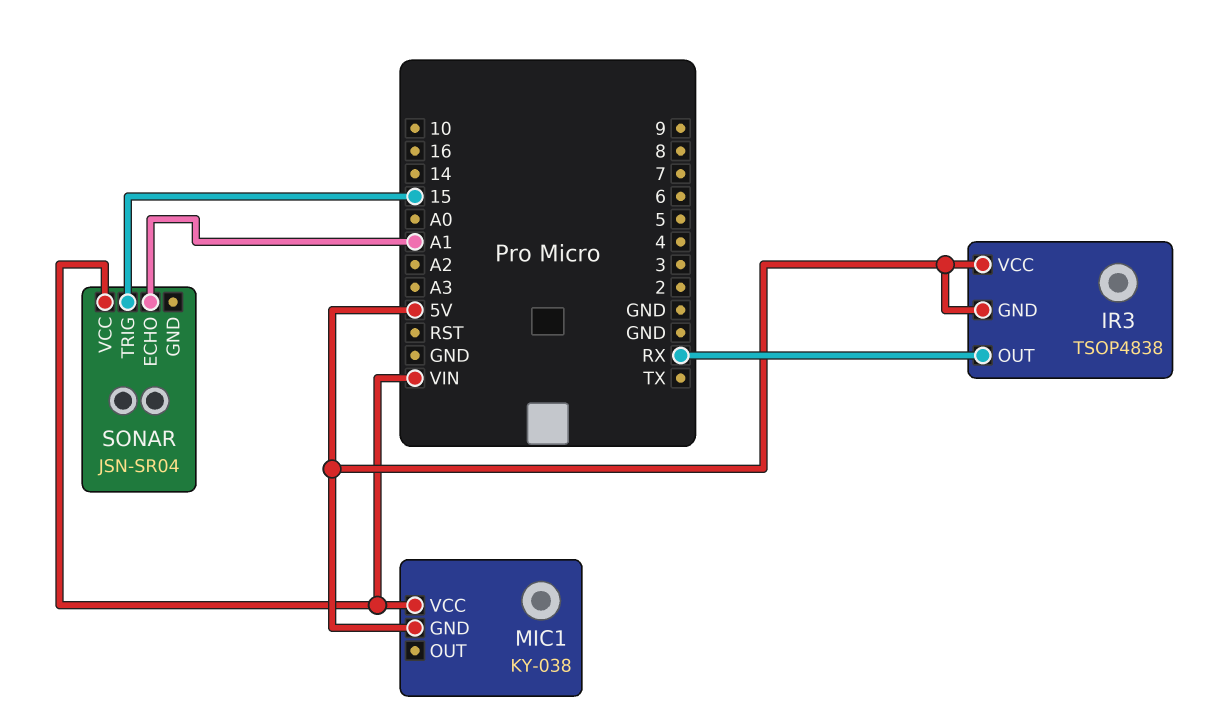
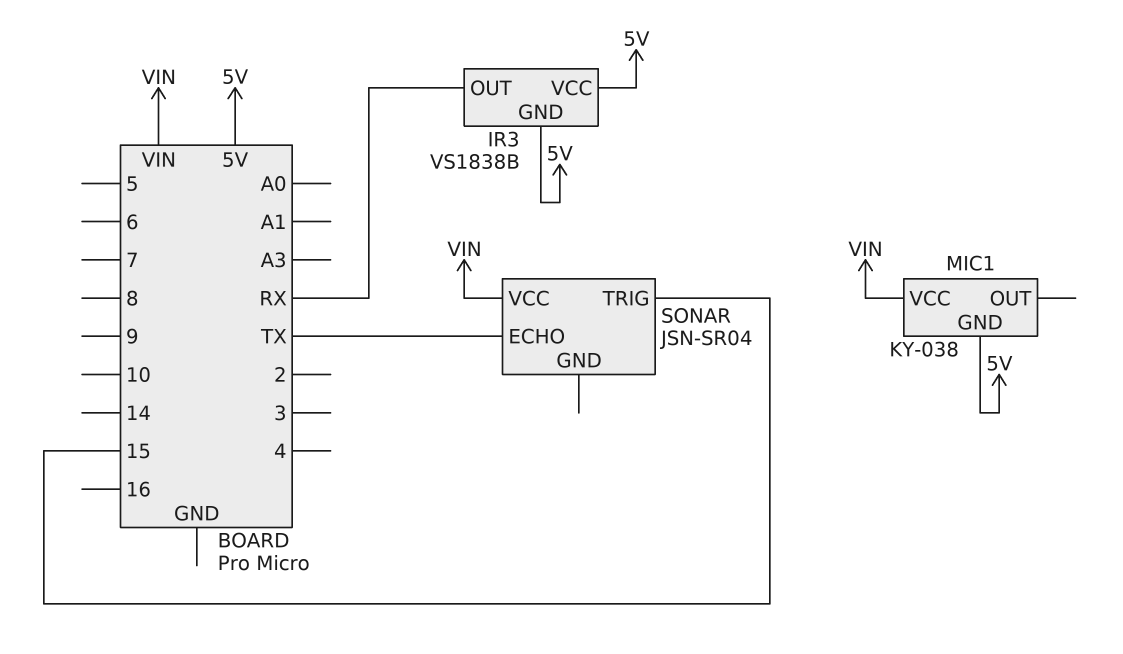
IR3: TSOP4838 -> VS1838B
SONAR pin ECHO: A1 -> TX

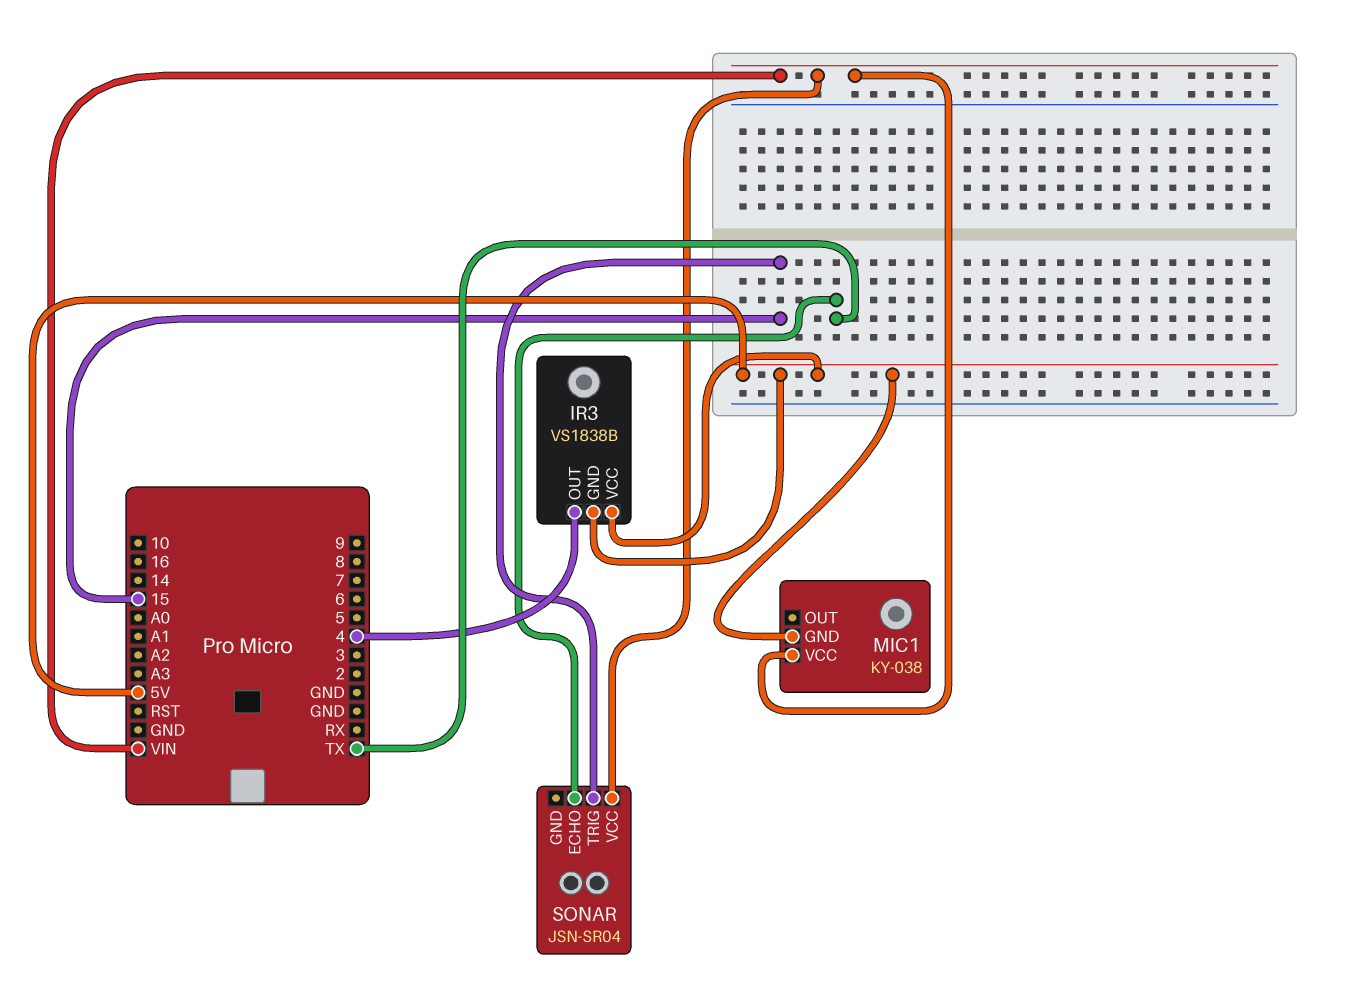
IR3 pin OUT: RX -> 4

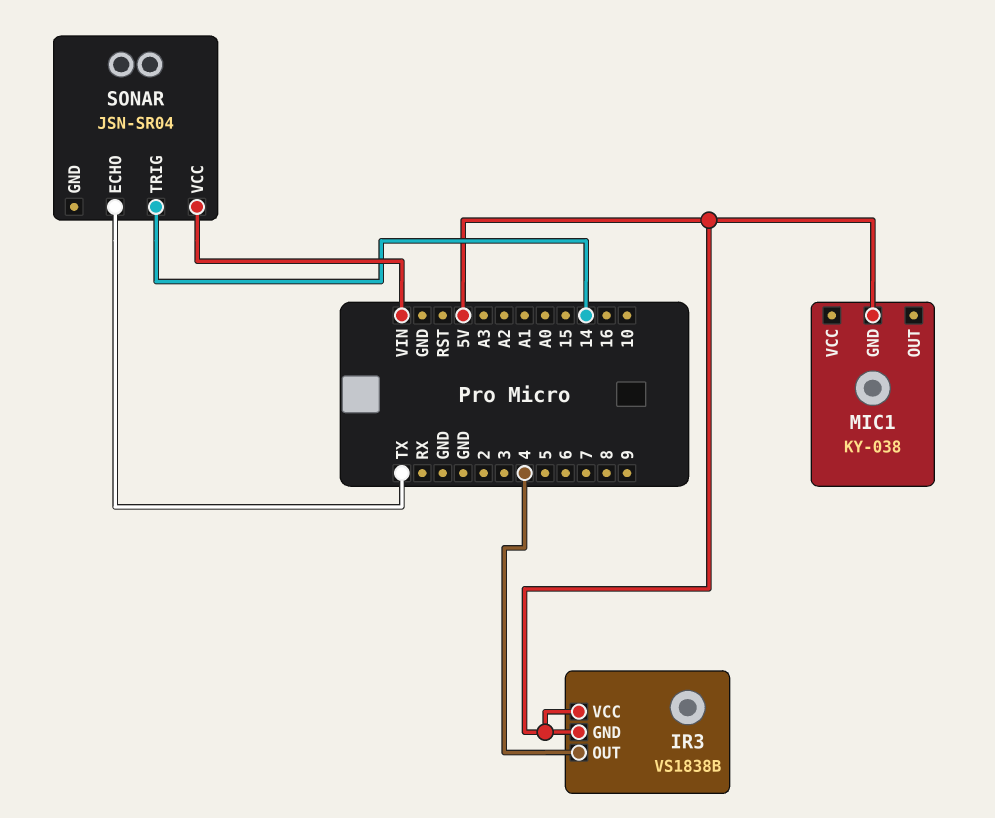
MIC1 pin VCC: VIN -> none
SONAR pin TRIG: 15 -> 14

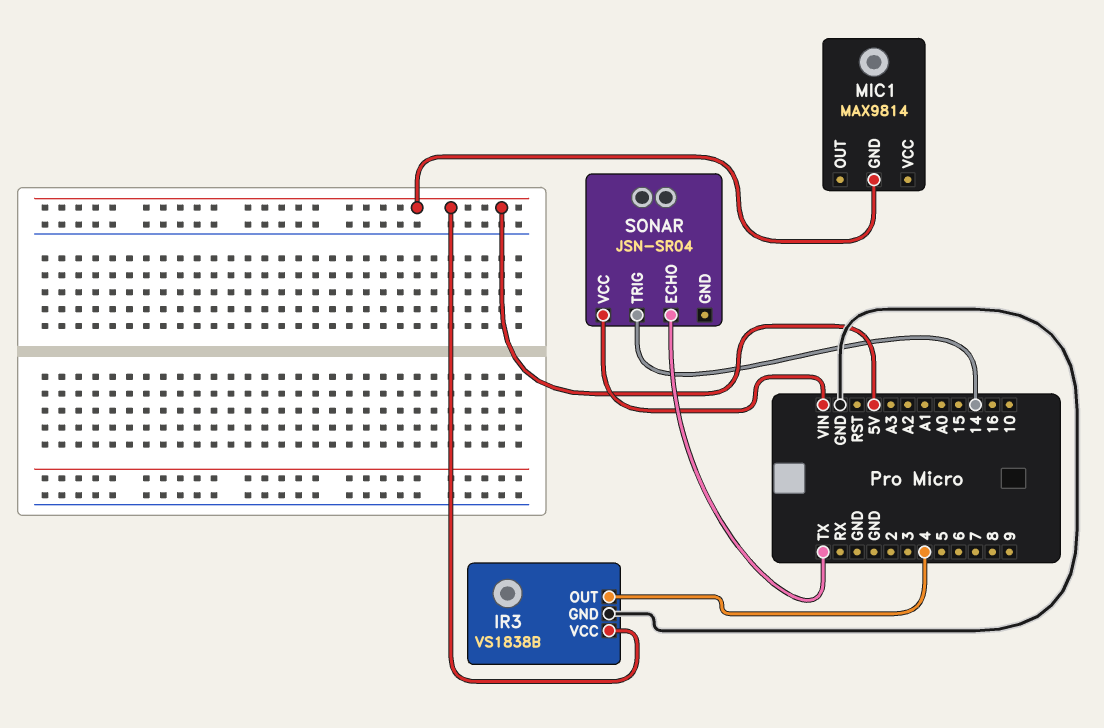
IR3 pin GND: 5V -> GND
MIC1: KY-038 -> MAX9814

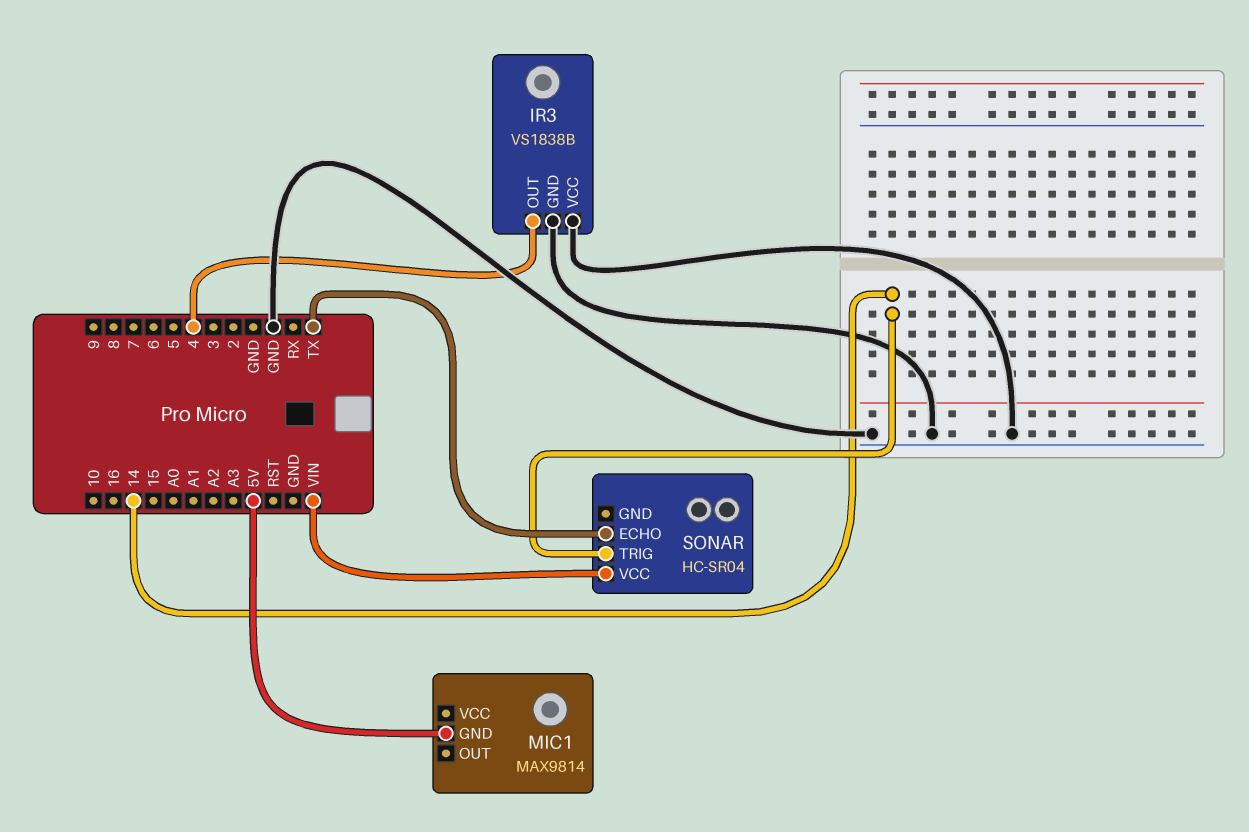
IR3 pin VCC: 5V -> GND
SONAR: JSN-SR04 -> HC-SR04

